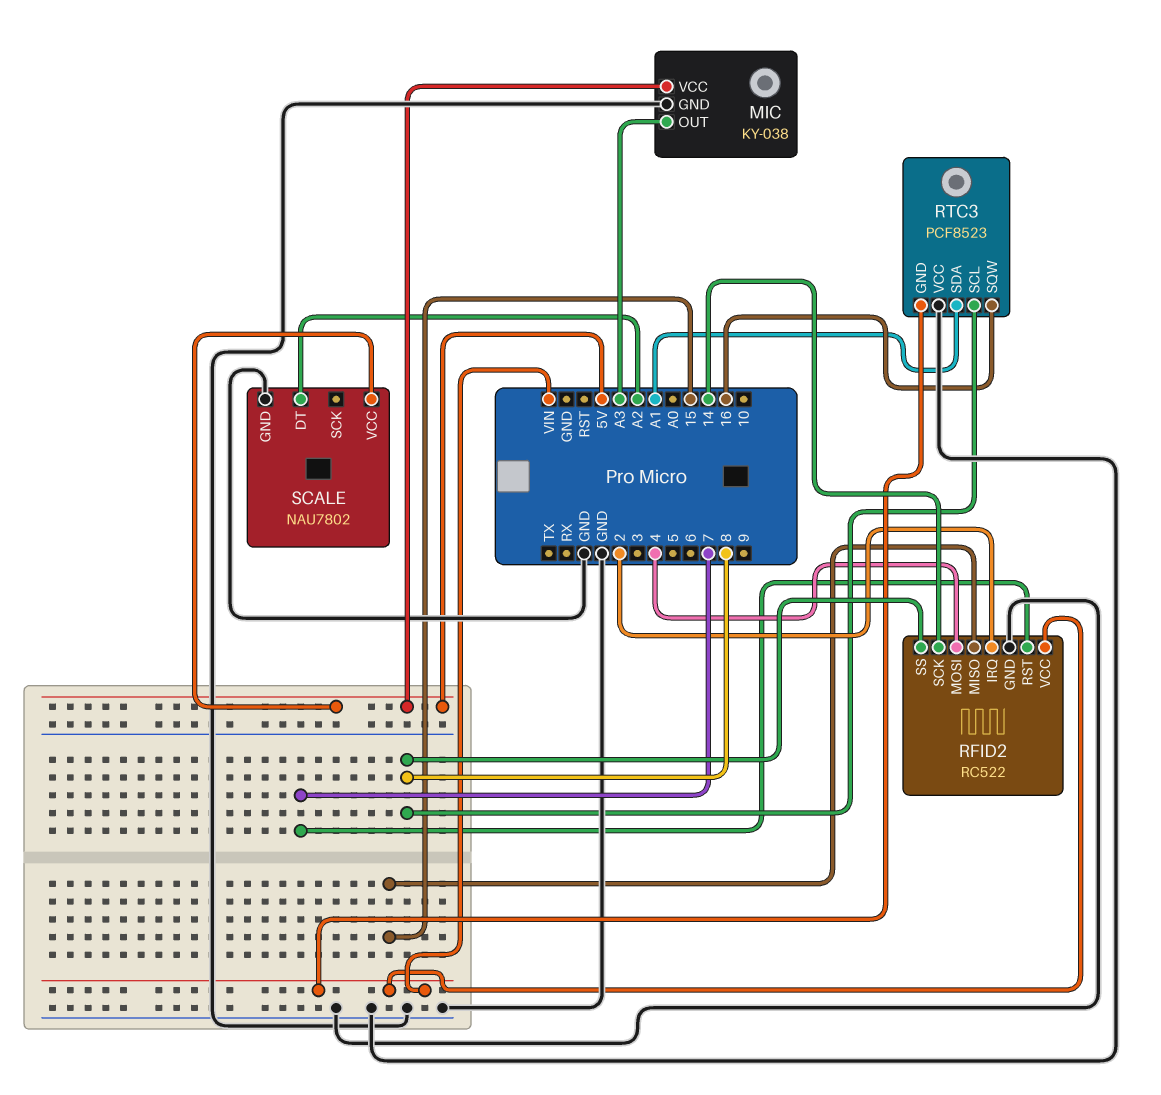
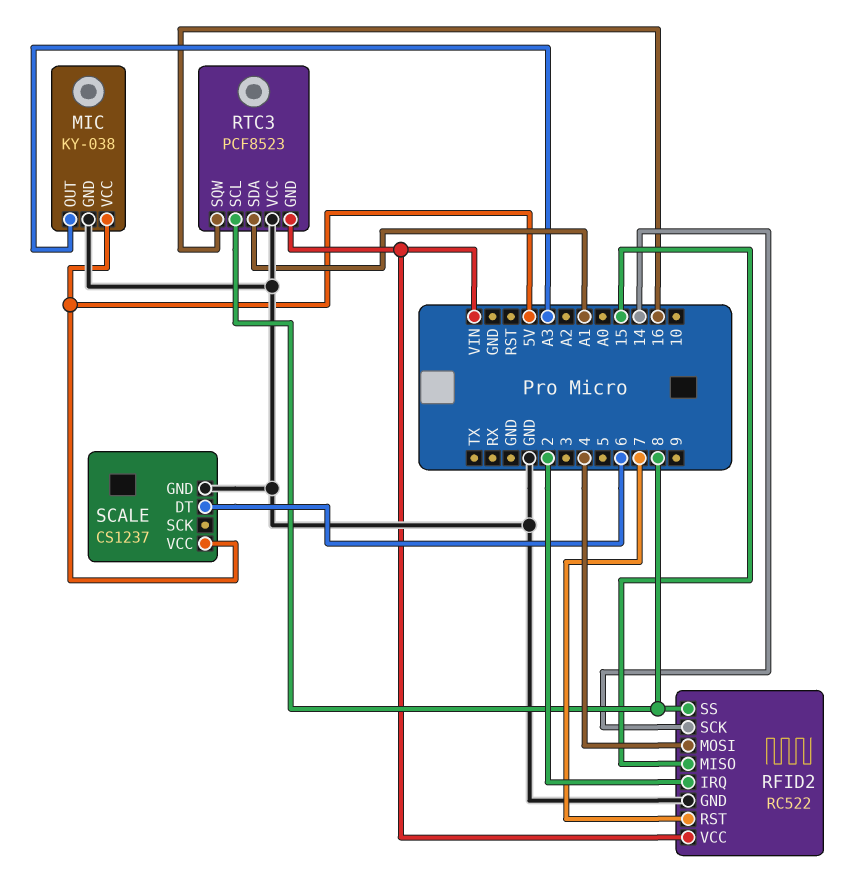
SCALE: NAU7802 -> CS1237
SCALE pin DT: A2 -> 6

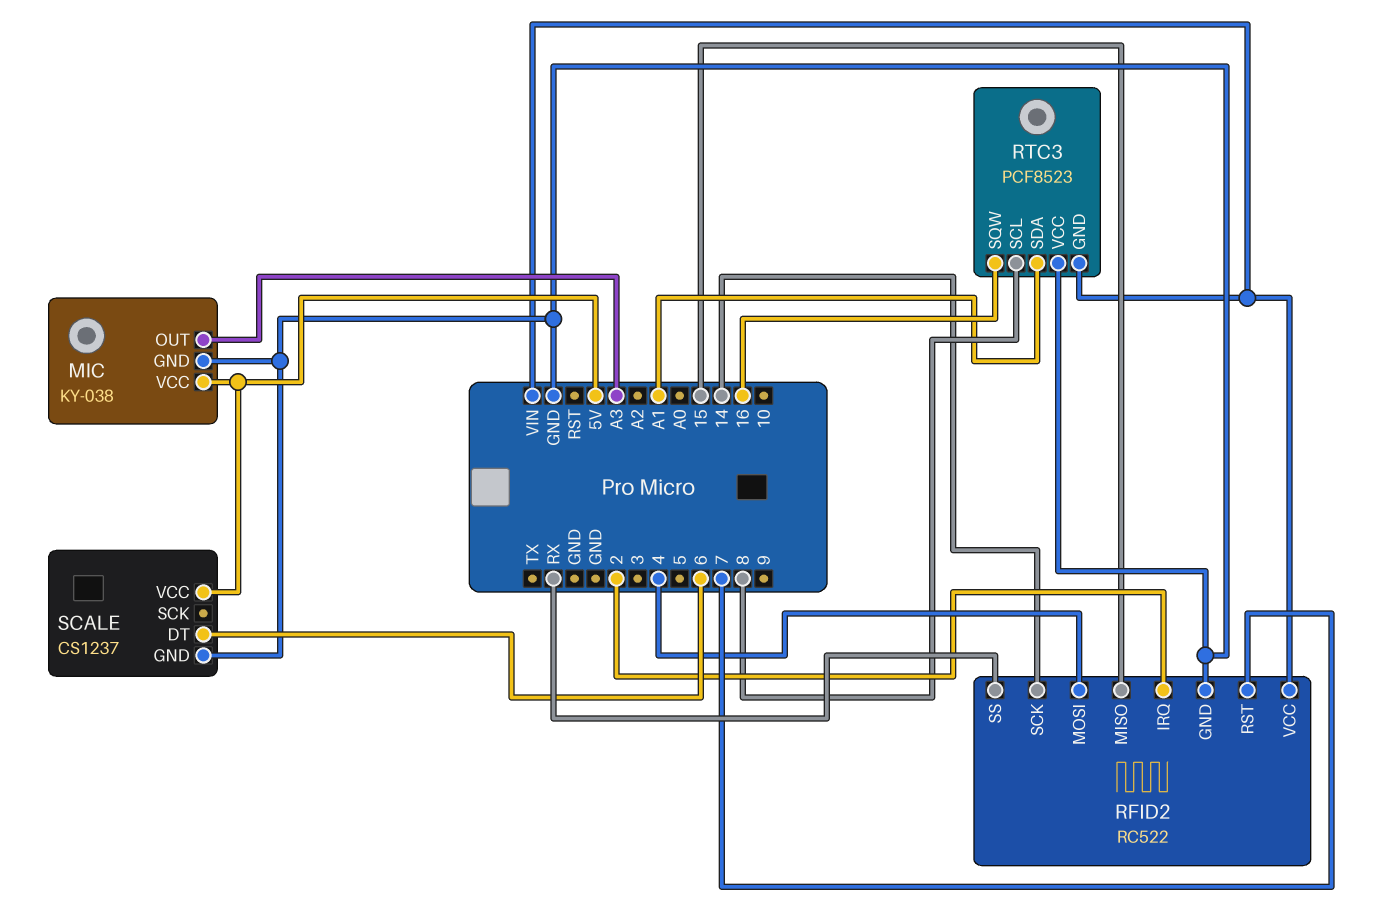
RFID2 pin SS: 8 -> RX

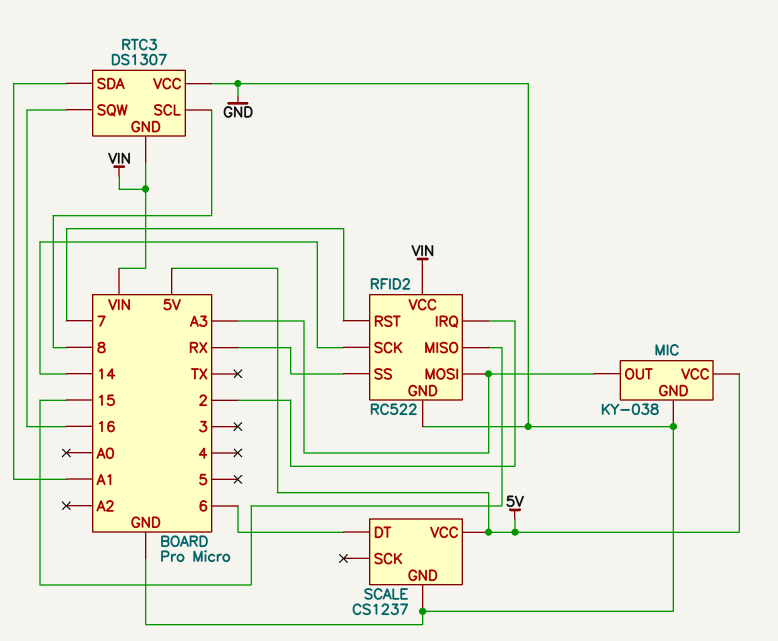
RFID2 pin MOSI: 4 -> A3
RTC3: PCF8523 -> DS1307

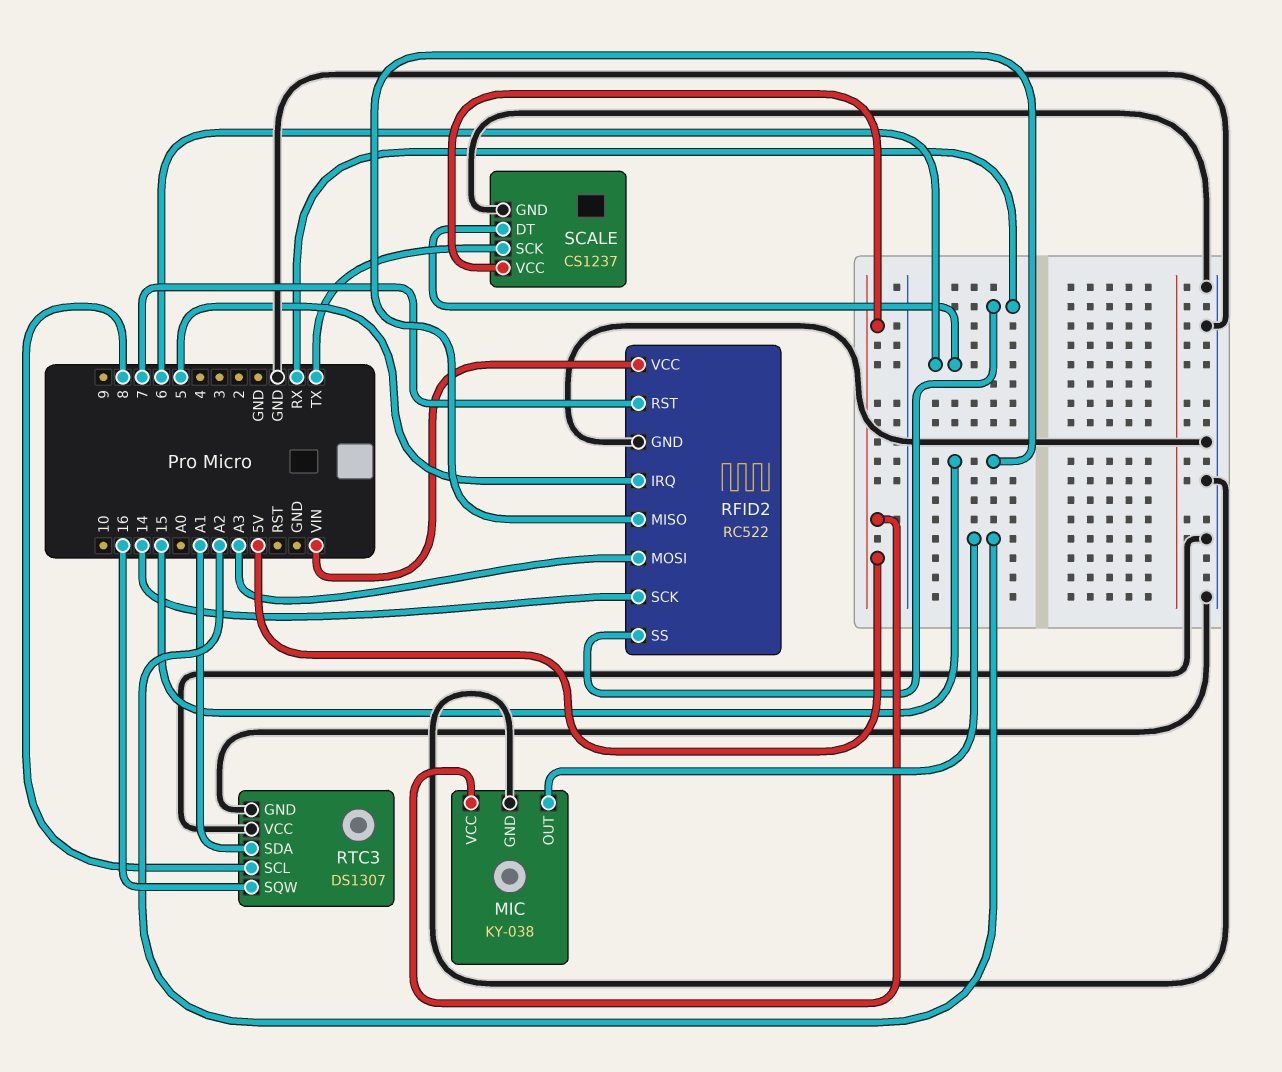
MIC pin OUT: A3 -> A2
RFID2 pin IRQ: 2 -> 5
RTC3 pin GND: VIN -> GND
SCALE pin SCK: none -> TX

